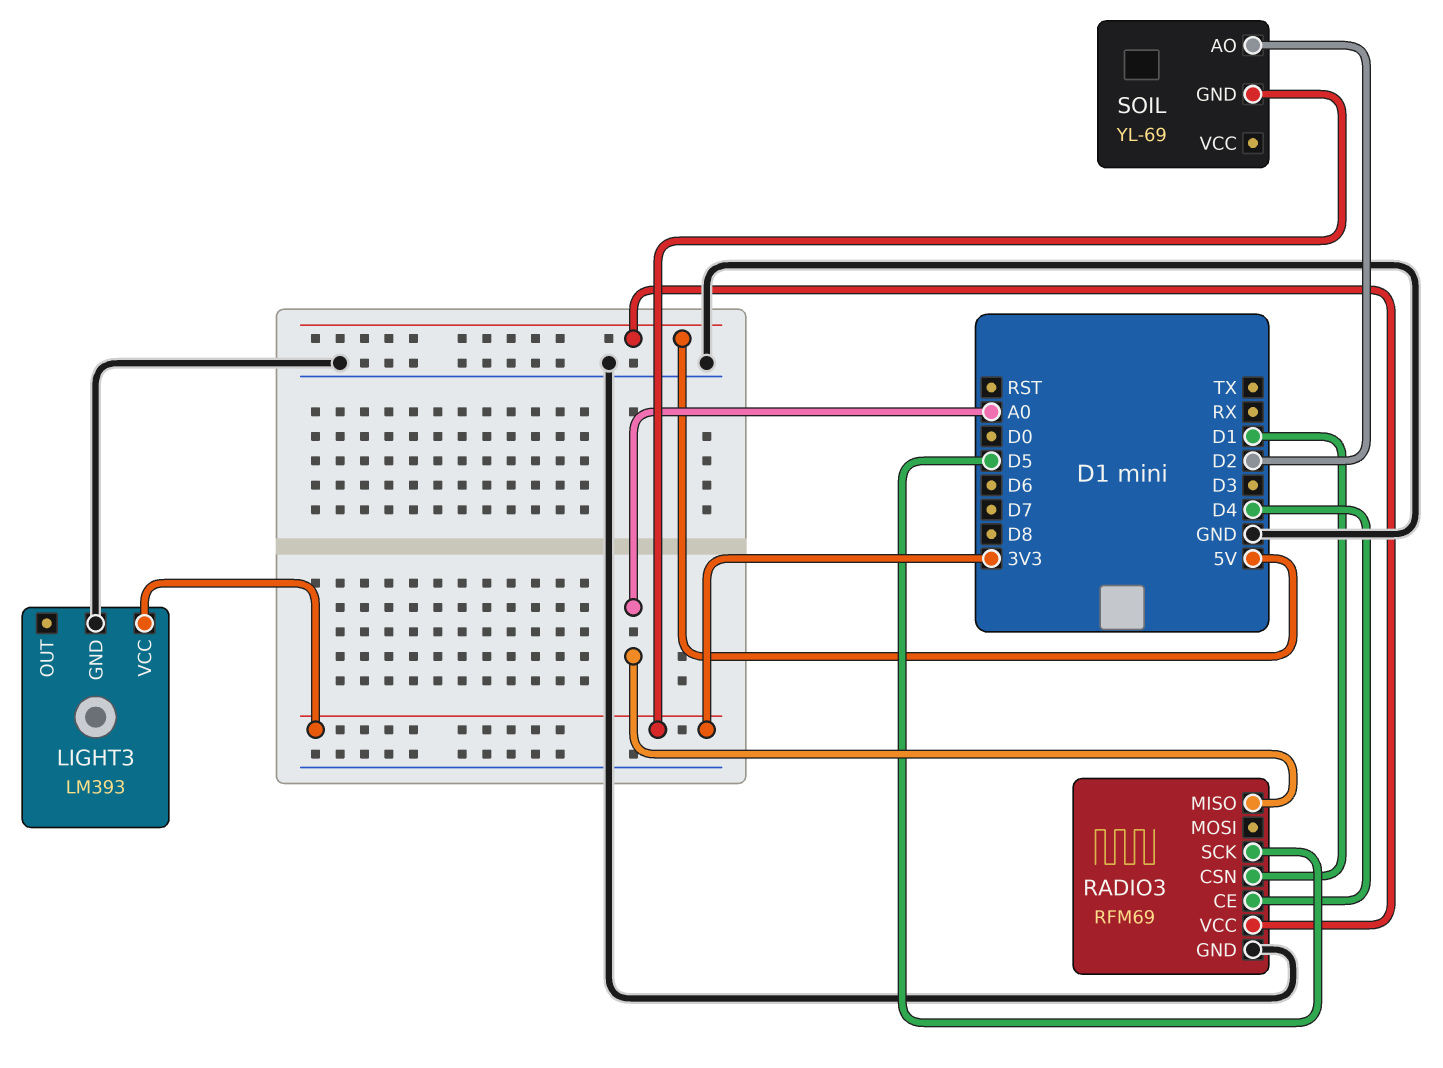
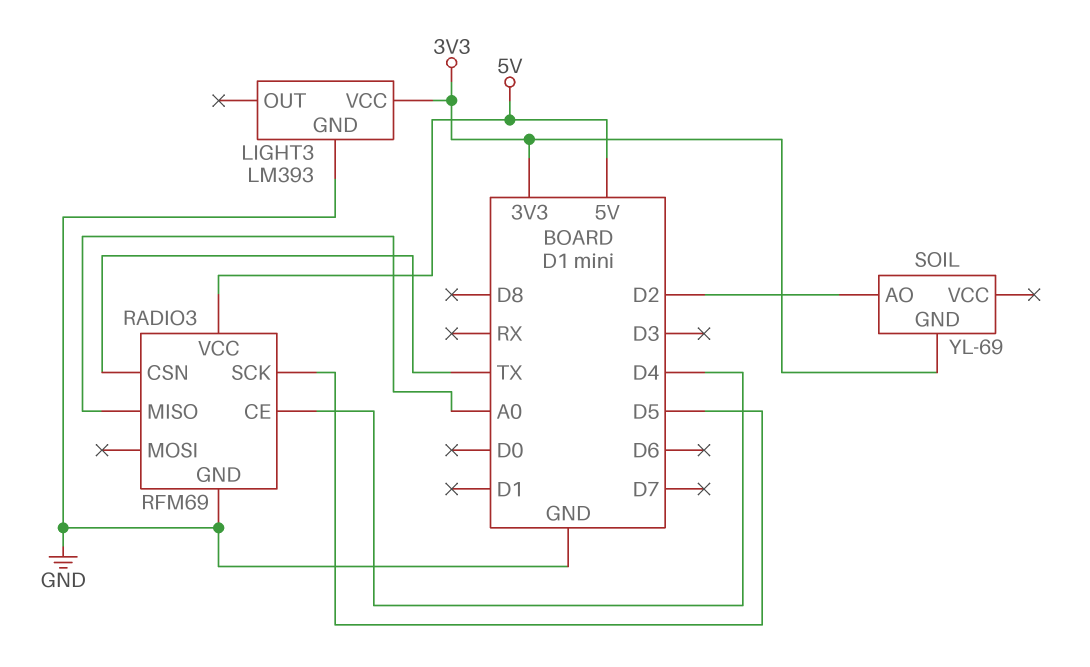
RADIO3 pin CSN: D1 -> TX

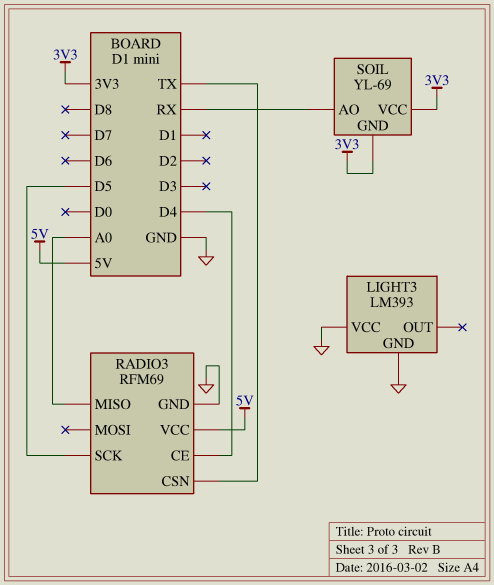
LIGHT3 pin VCC: 3V3 -> GND
SOIL pin AO: D2 -> RX
SOIL pin VCC: none -> 3V3

